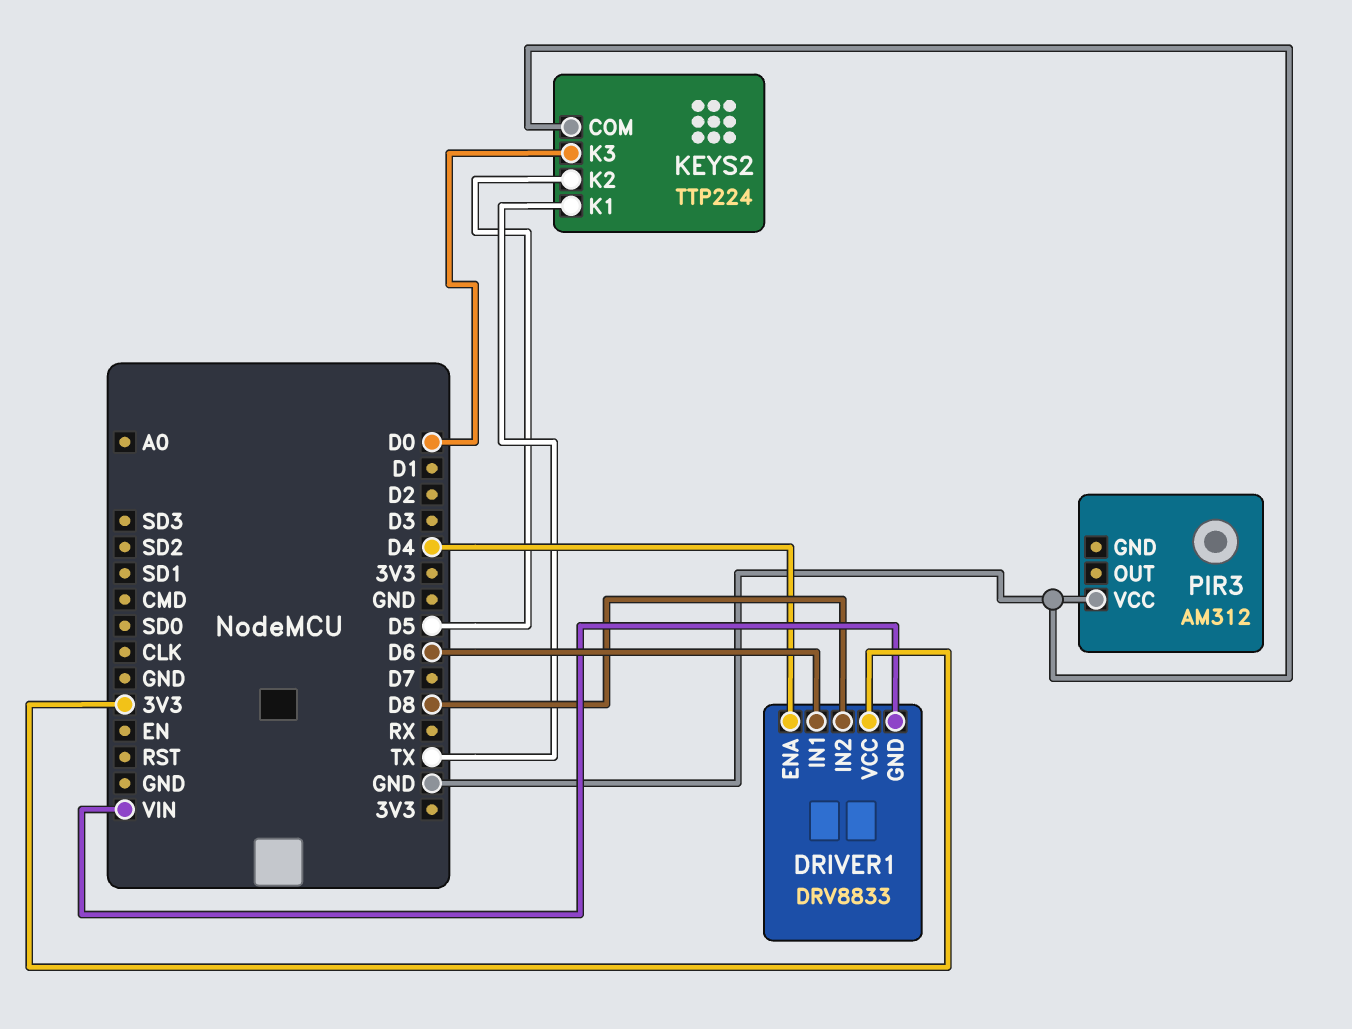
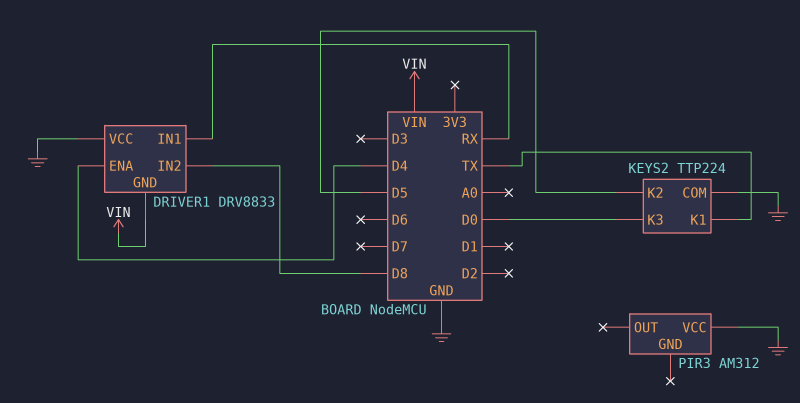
DRIVER1 pin IN1: D6 -> RX
DRIVER1 pin VCC: 3V3 -> GND

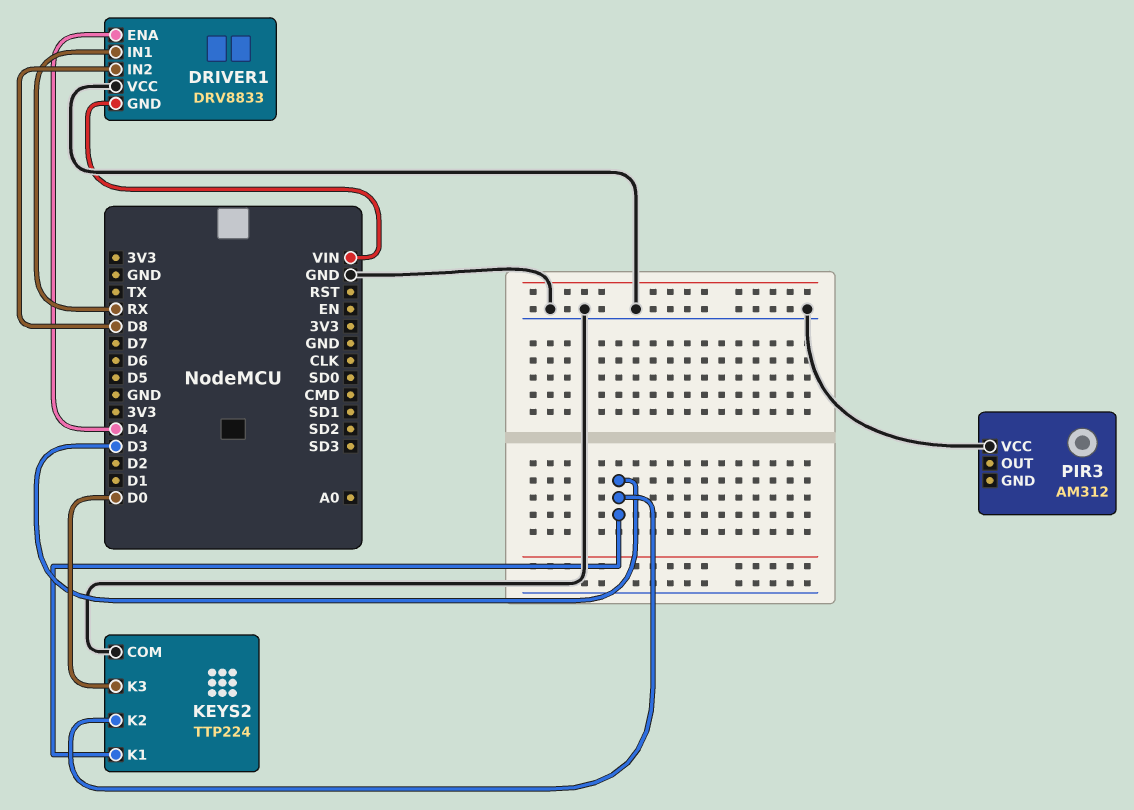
KEYS2 pin K1: TX -> D3
KEYS2 pin K2: D5 -> D3

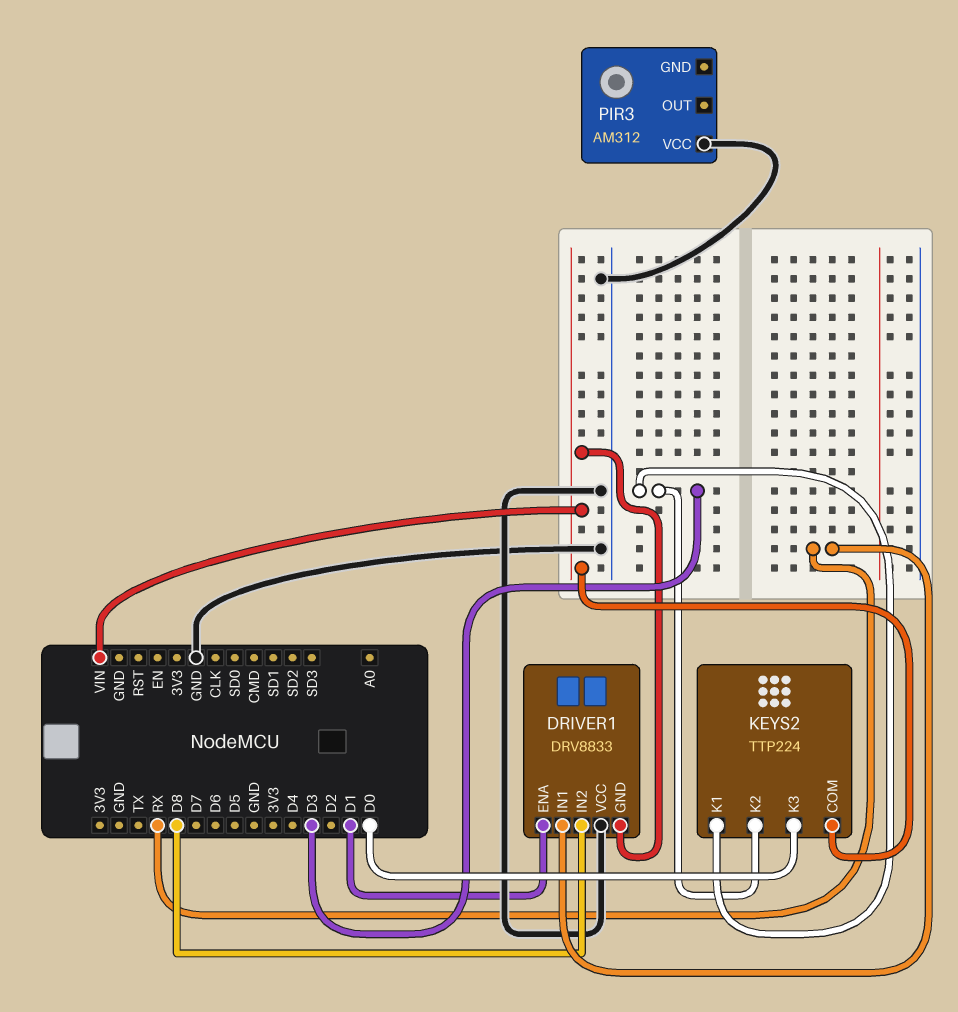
DRIVER1 pin ENA: D4 -> D1
KEYS2 pin COM: GND -> VIN

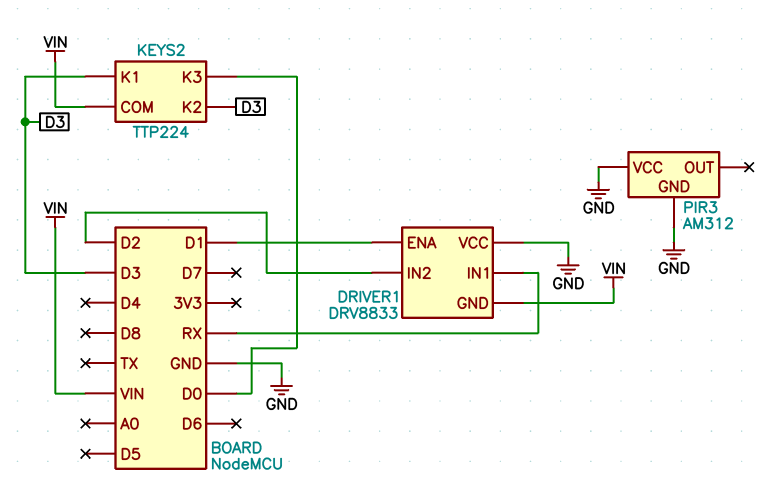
DRIVER1 pin IN2: D8 -> D2
PIR3 pin GND: none -> GND

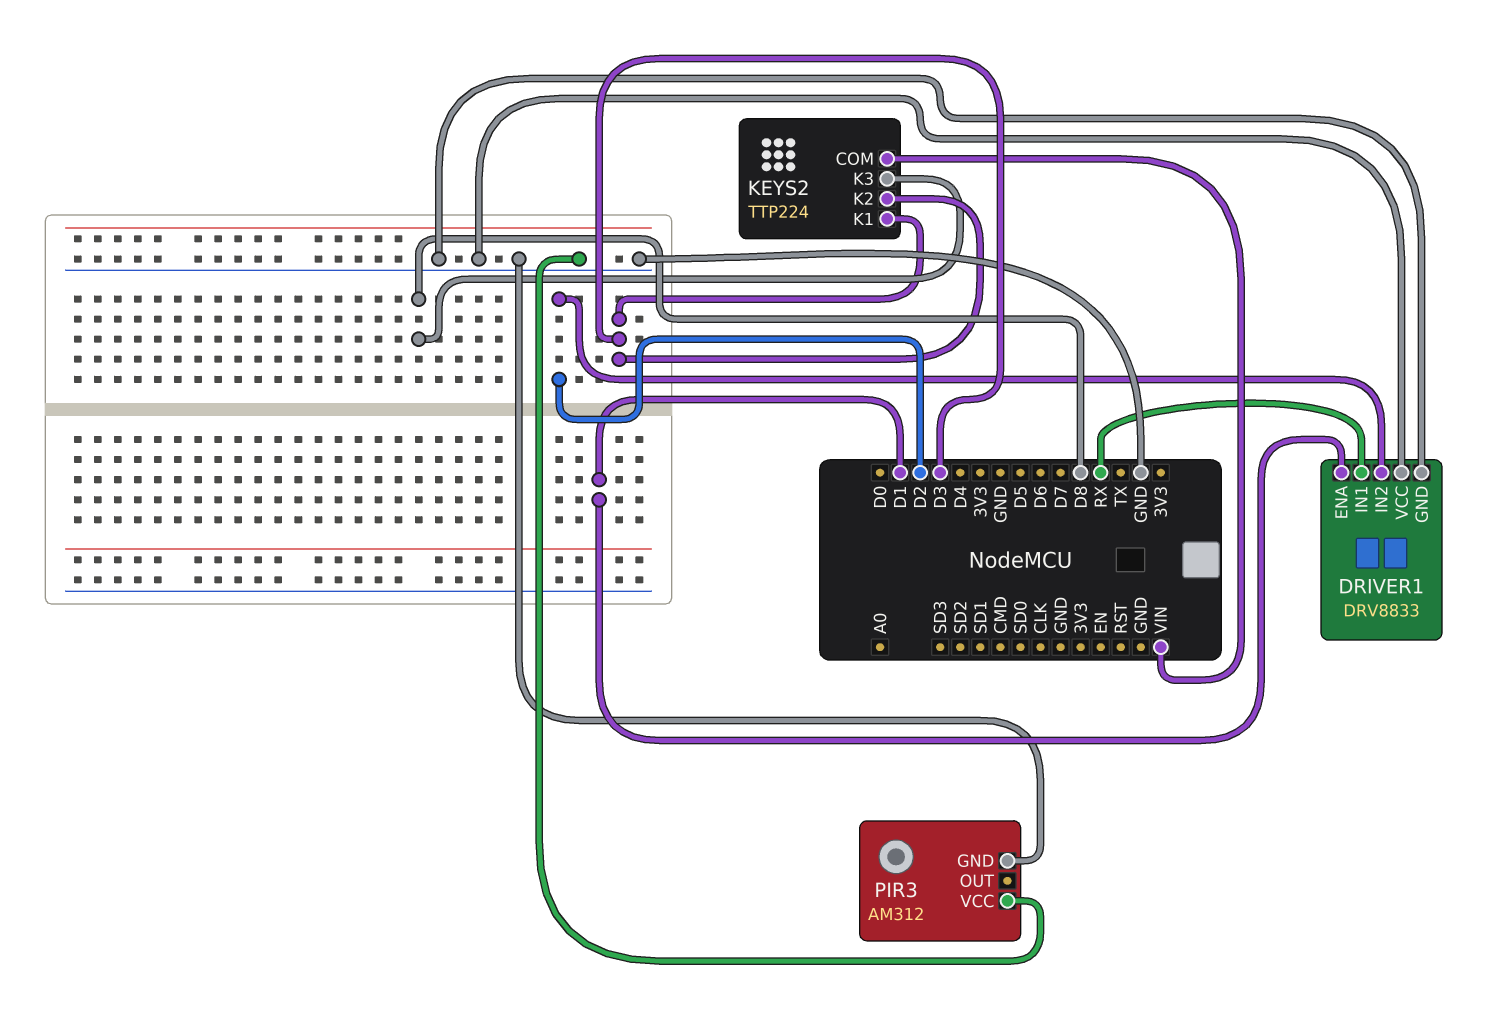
DRIVER1 pin GND: VIN -> GND
KEYS2 pin K3: D0 -> D8

